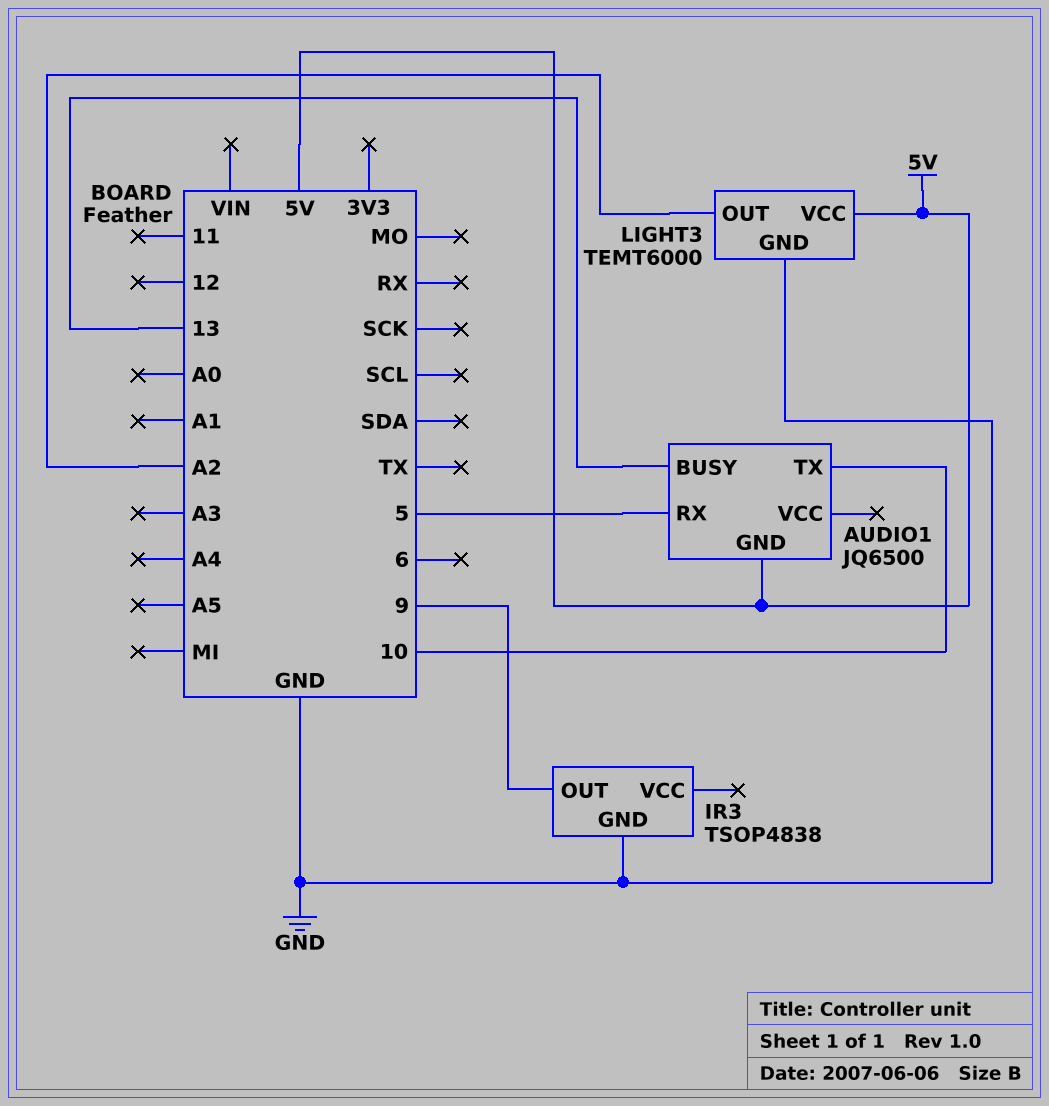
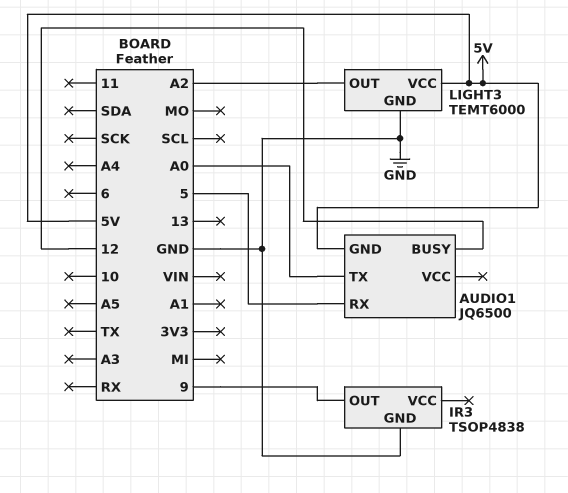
AUDIO1 pin BUSY: 13 -> 12
AUDIO1 pin TX: 10 -> A0

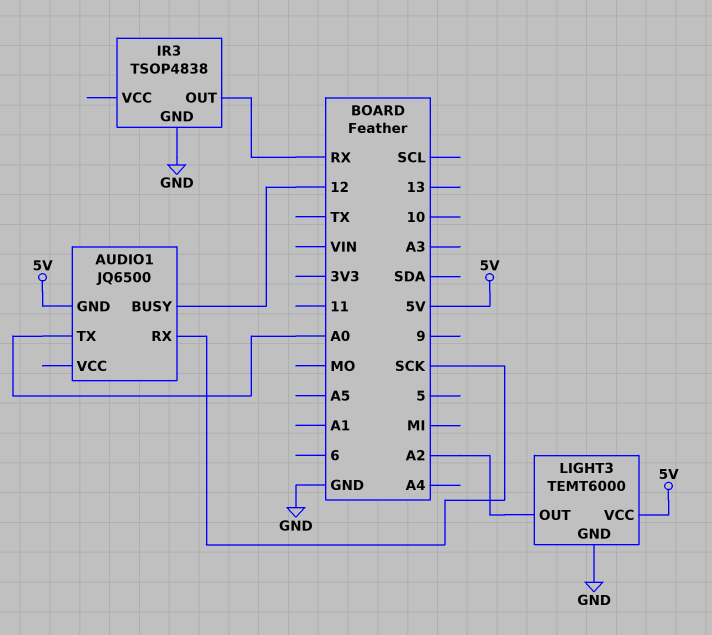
AUDIO1 pin RX: 5 -> SCK
IR3 pin OUT: 9 -> RX

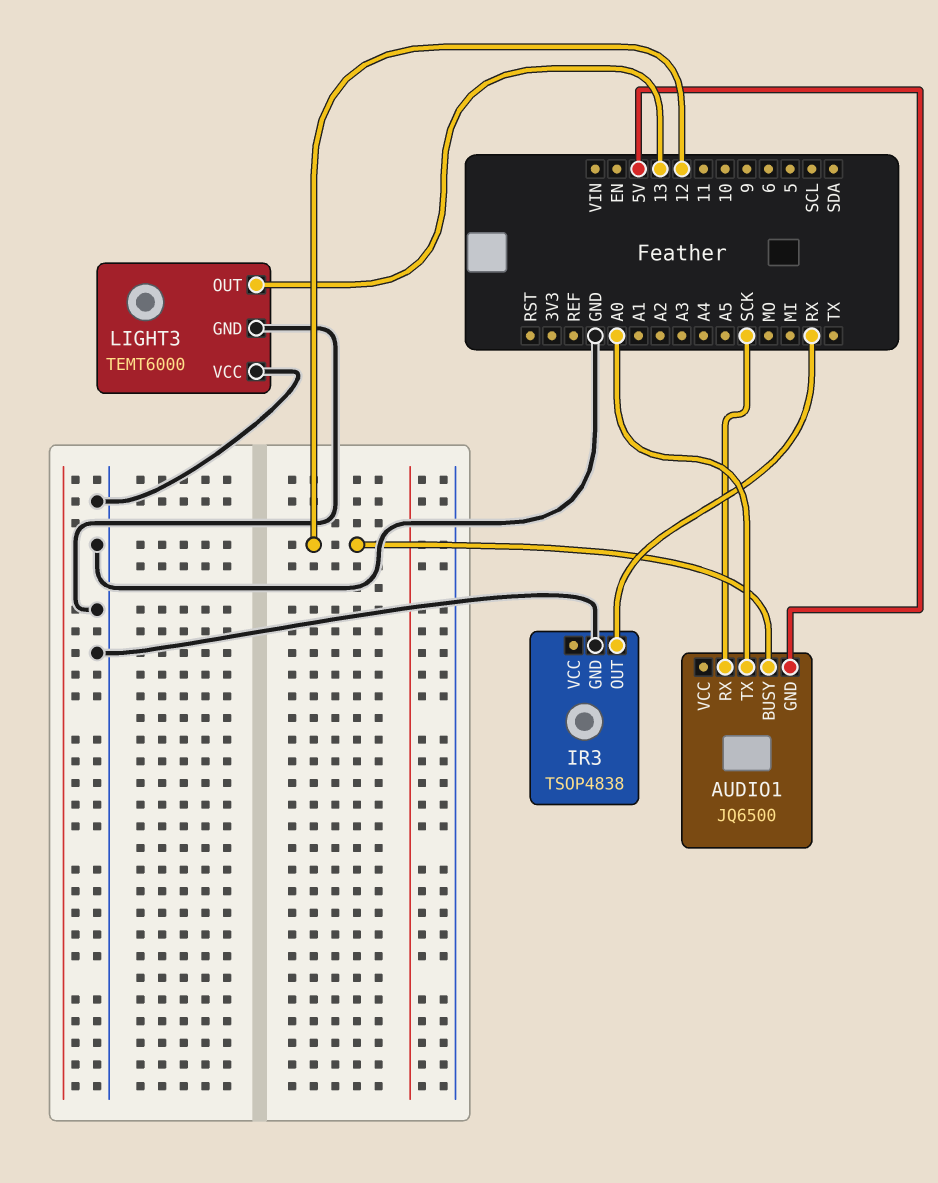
LIGHT3 pin OUT: A2 -> 13
LIGHT3 pin VCC: 5V -> GND

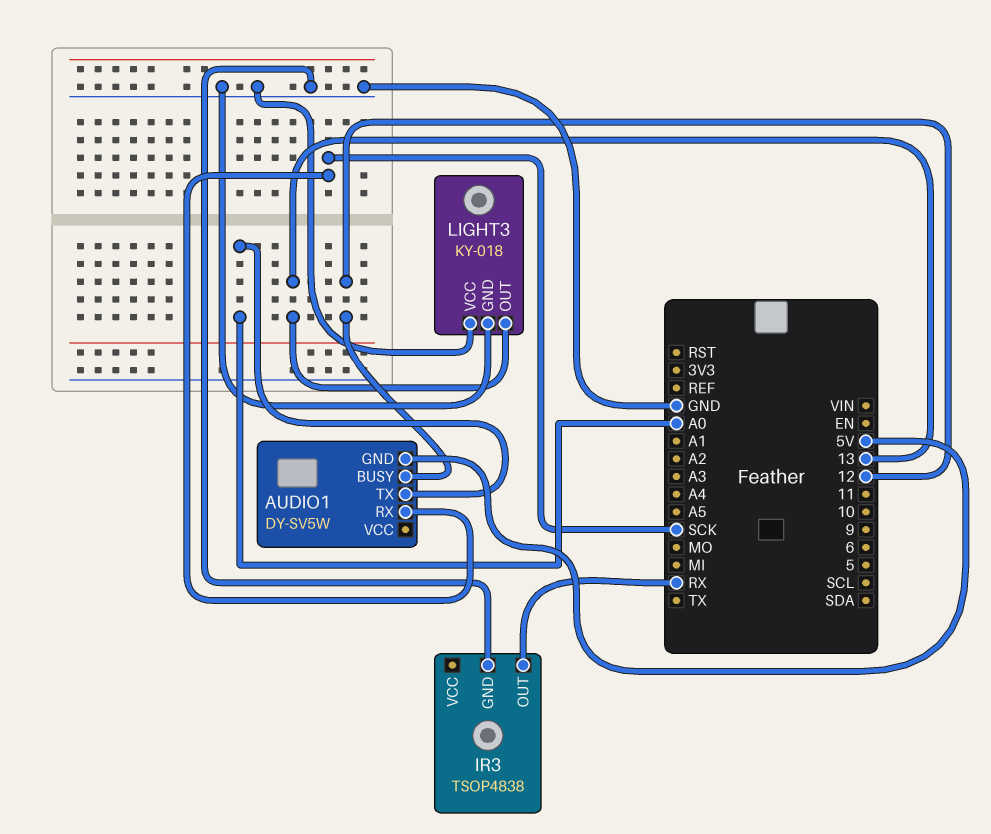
AUDIO1: JQ6500 -> DY-SV5W
LIGHT3: TEMT6000 -> KY-018

